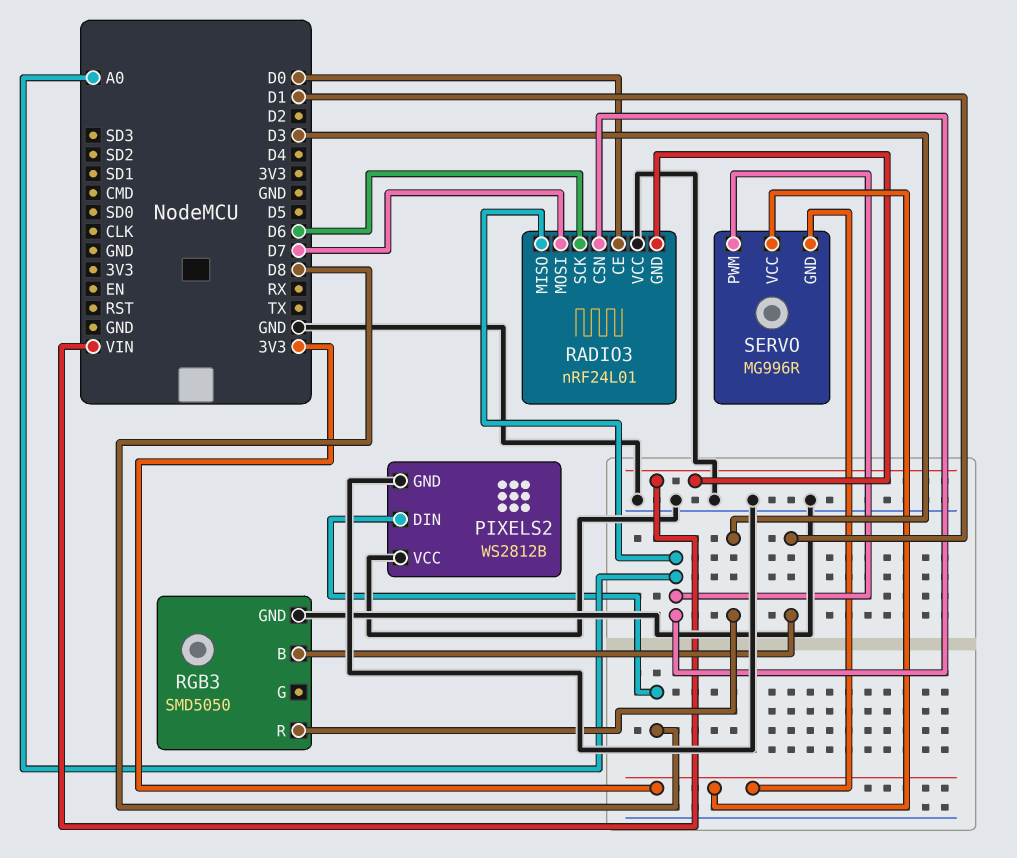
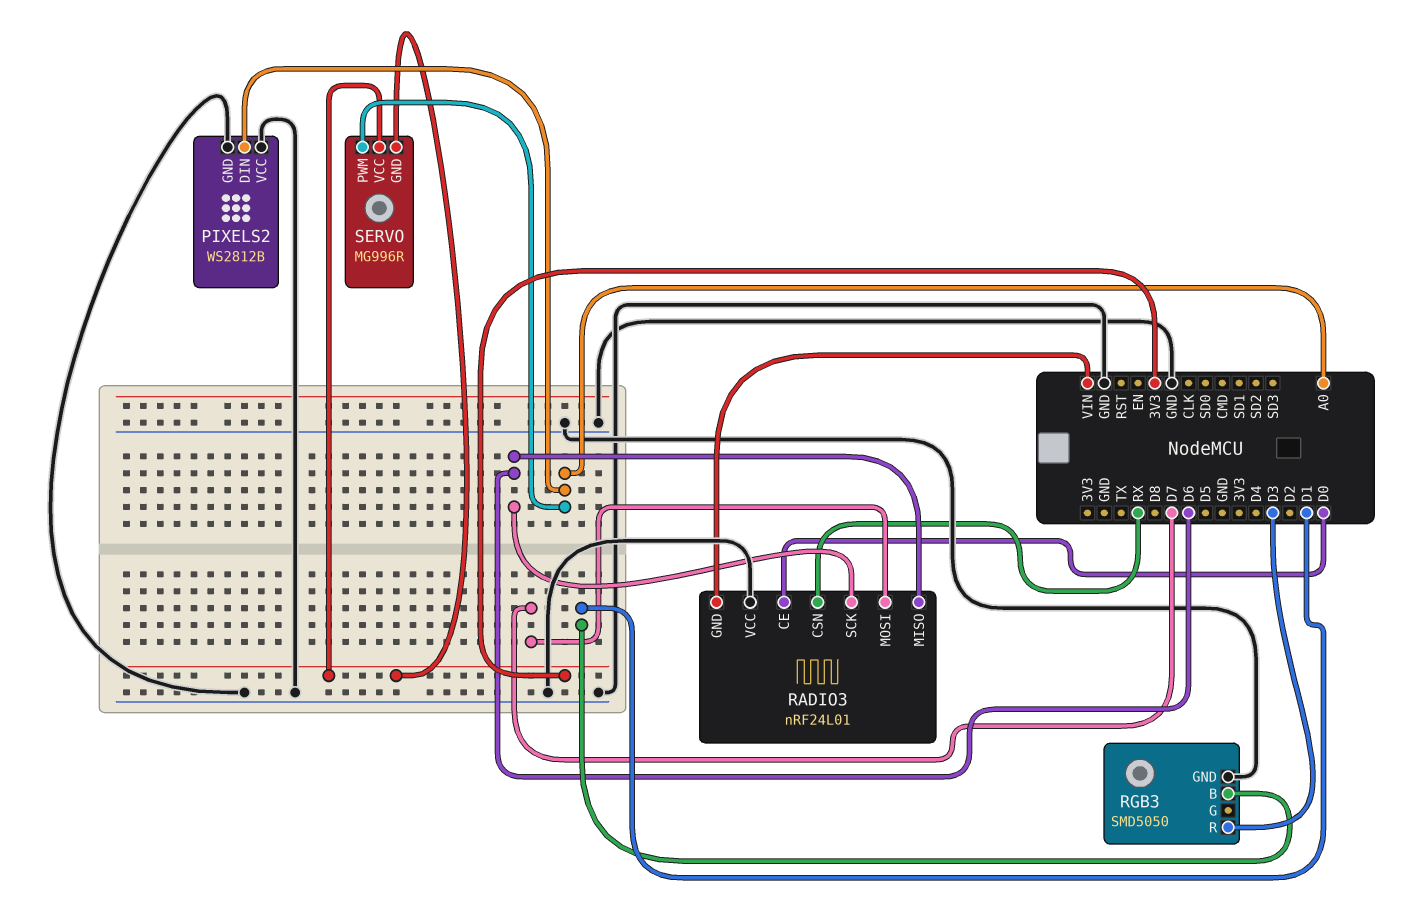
PIXELS2 pin DIN: D8 -> A0
RADIO3 pin CSN: A0 -> RX
RADIO3 pin MISO: A0 -> D6

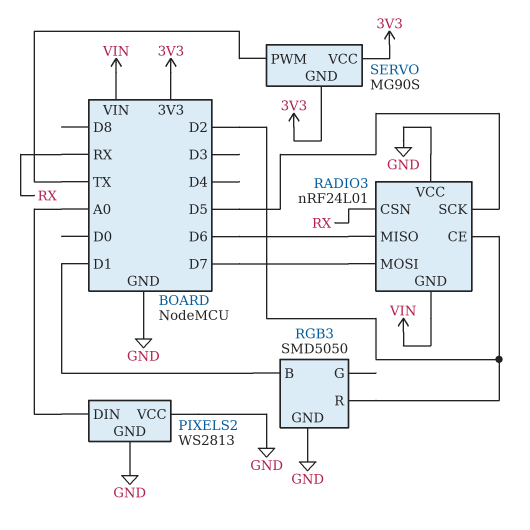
PIXELS2: WS2812B -> WS2813
RADIO3 pin CE: D0 -> D2
RADIO3 pin SCK: D6 -> D5
RGB3 pin R: D3 -> D2
SERVO: MG996R -> MG90S
SERVO pin PWM: A0 -> TX

